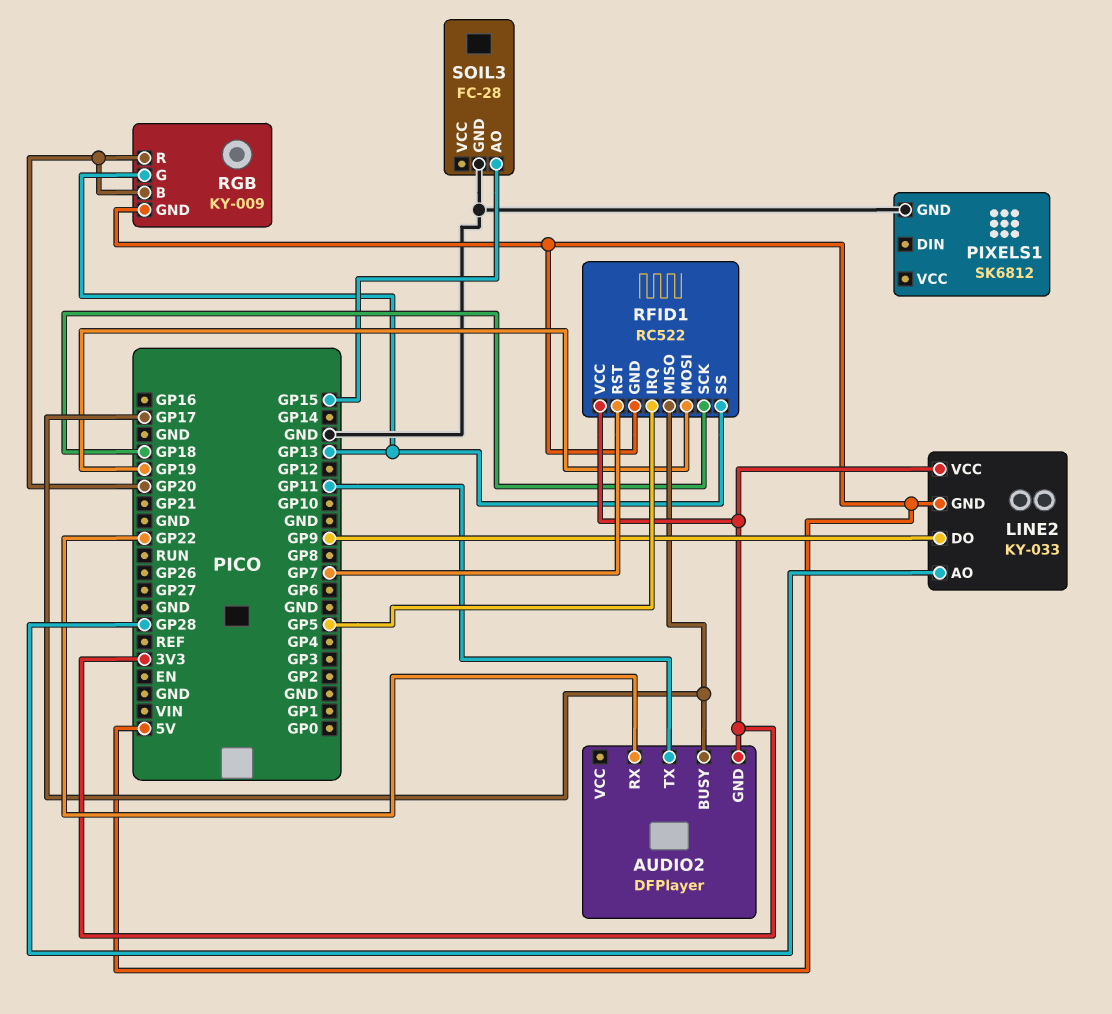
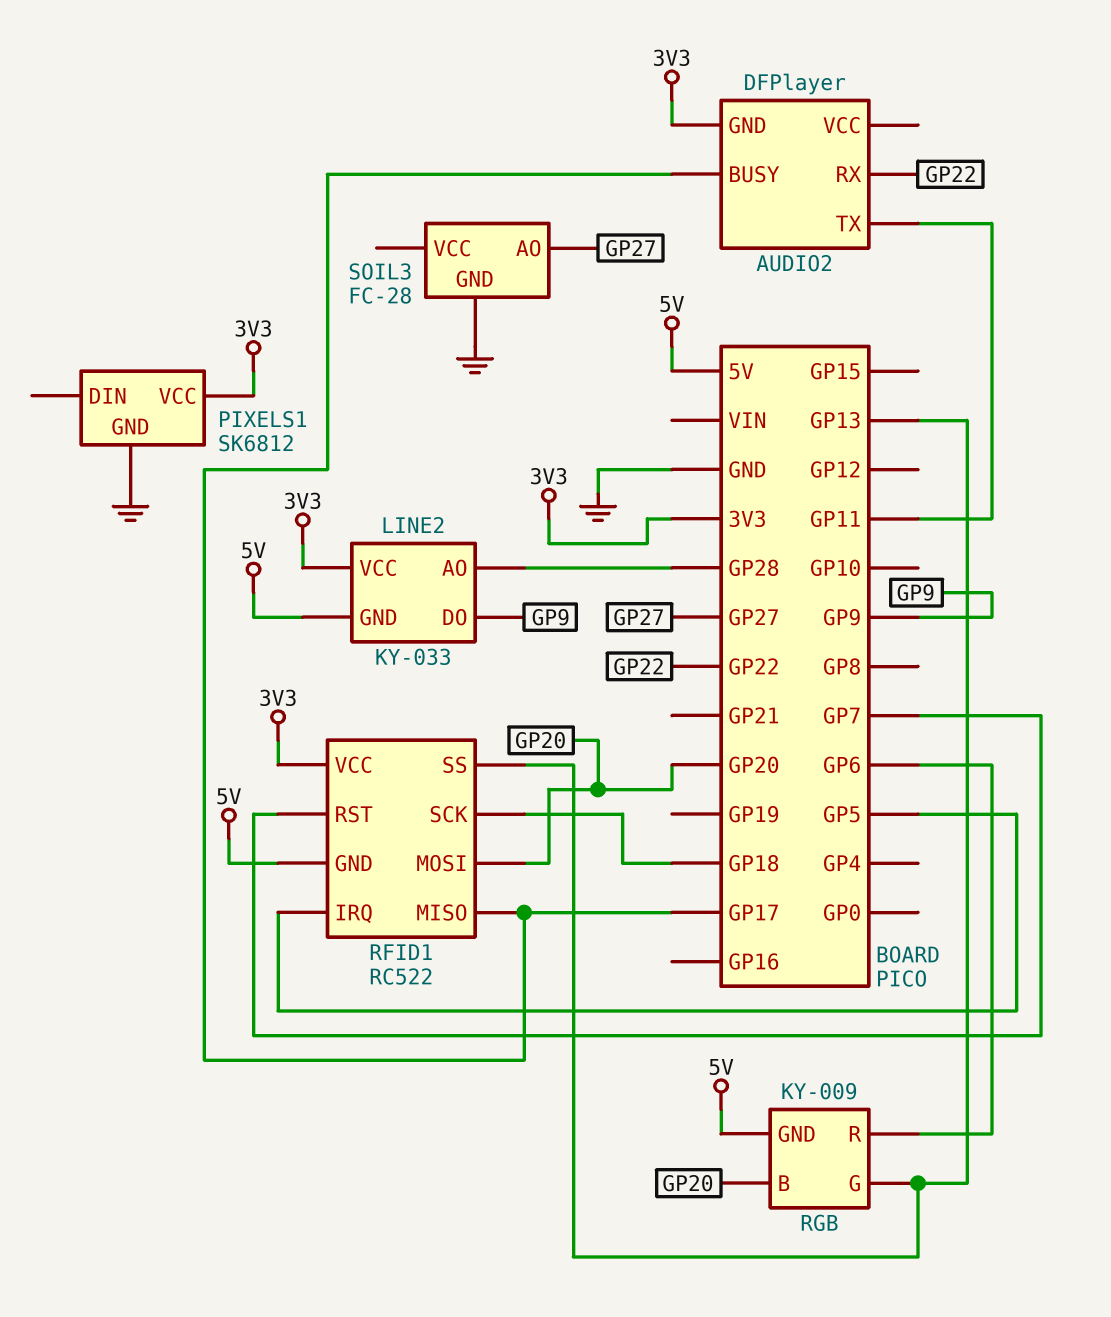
PIXELS1 pin VCC: none -> 3V3
RFID1 pin MOSI: GP19 -> GP20
RGB pin R: GP20 -> GP6
SOIL3 pin AO: GP15 -> GP27

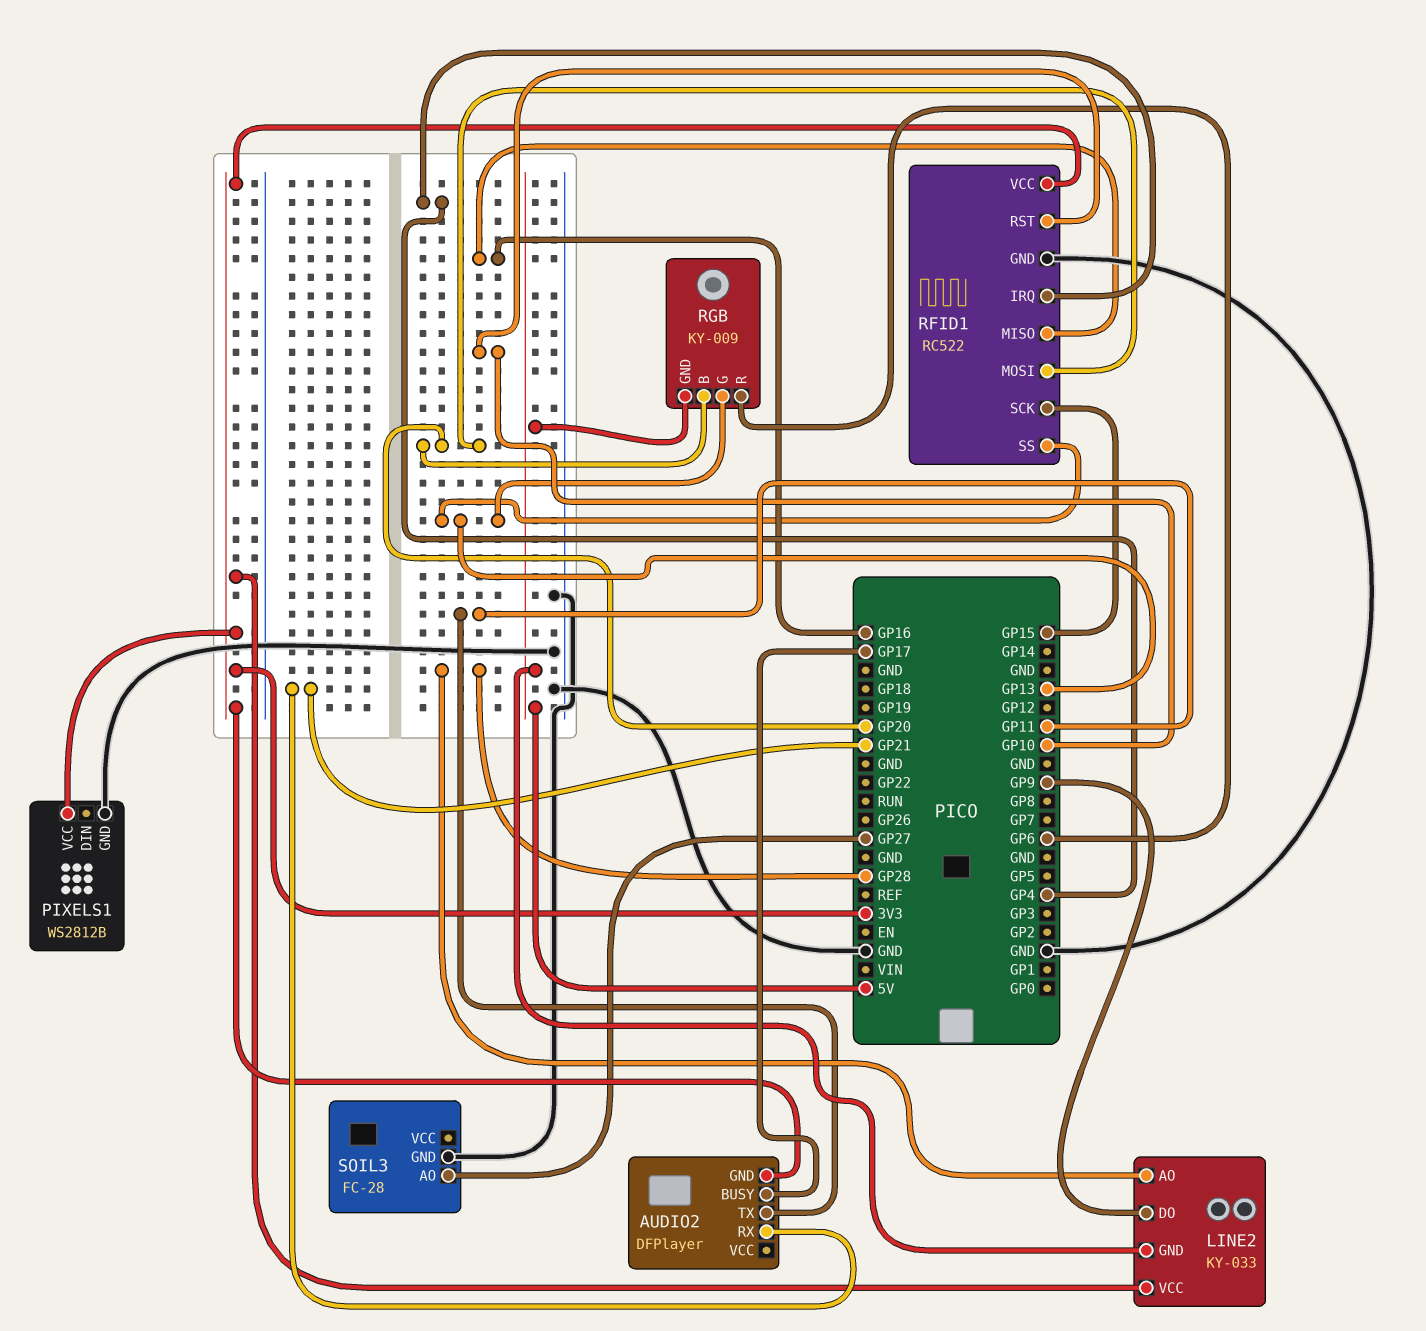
AUDIO2 pin RX: GP22 -> GP21
PIXELS1: SK6812 -> WS2812B
RFID1 pin GND: 5V -> GND
RFID1 pin IRQ: GP5 -> GP4
RFID1 pin MISO: GP17 -> GP16
RFID1 pin RST: GP7 -> GP10
RFID1 pin SCK: GP18 -> GP15

